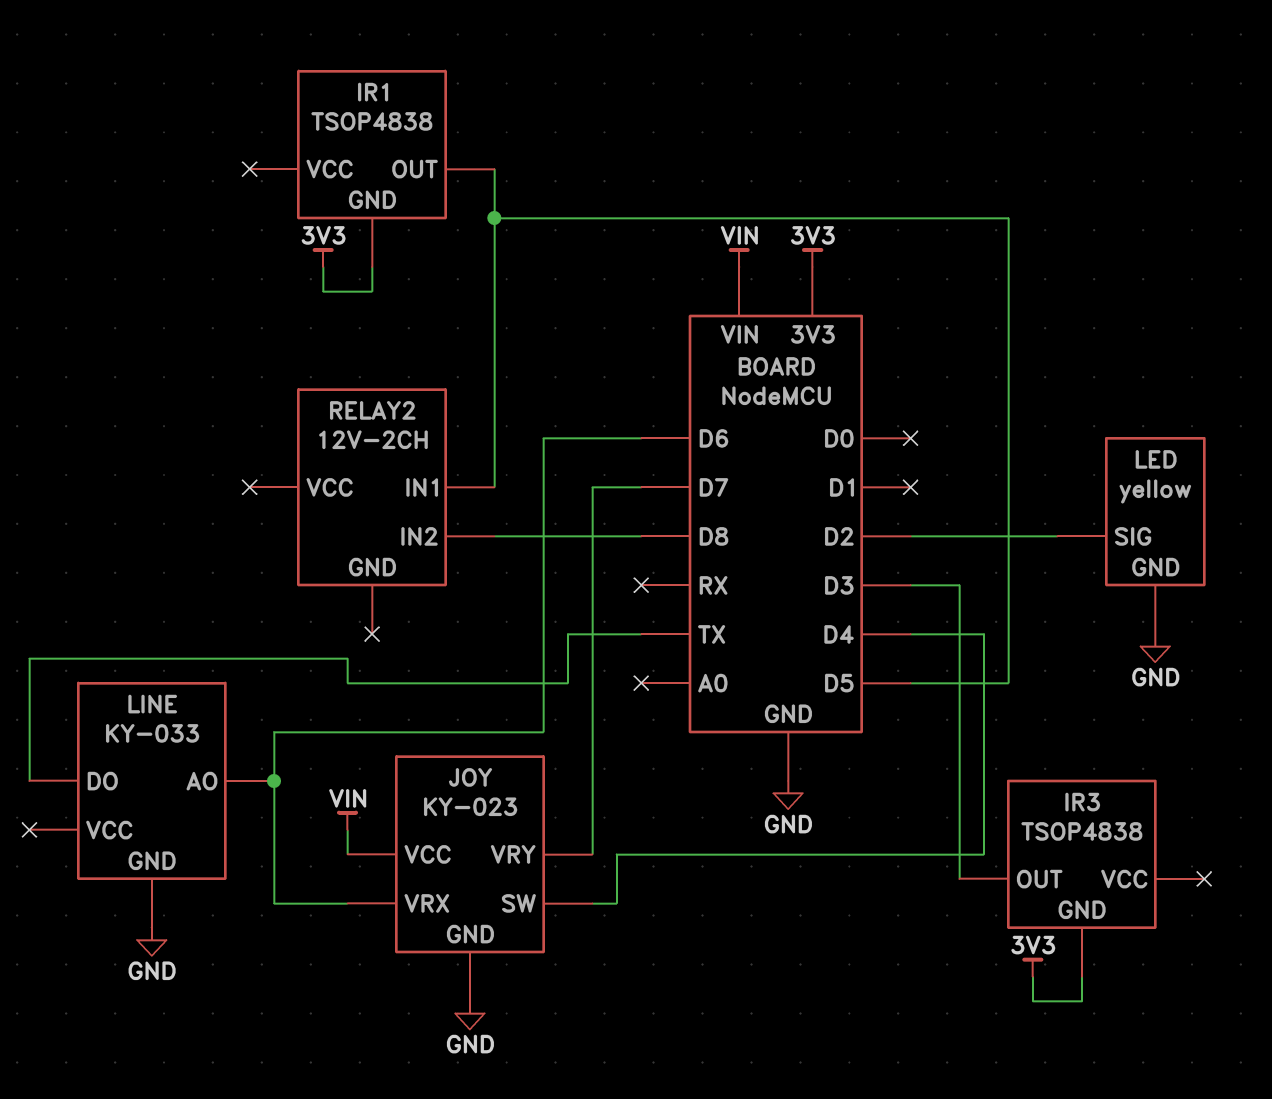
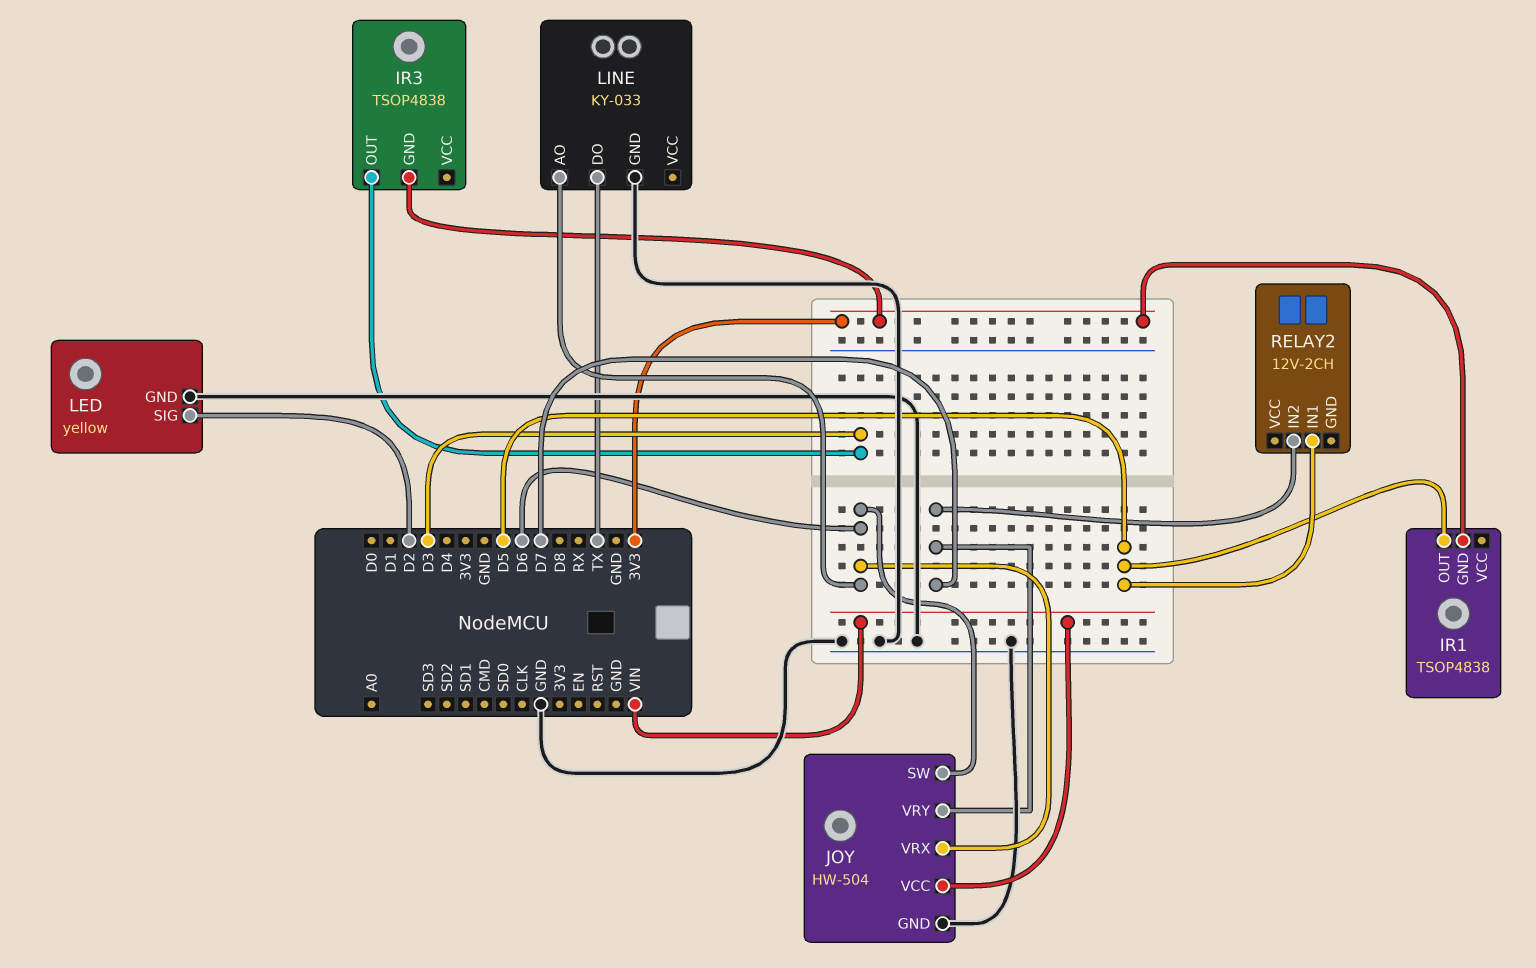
JOY: KY-023 -> HW-504
JOY pin SW: D4 -> D6
RELAY2 pin IN2: D8 -> D7

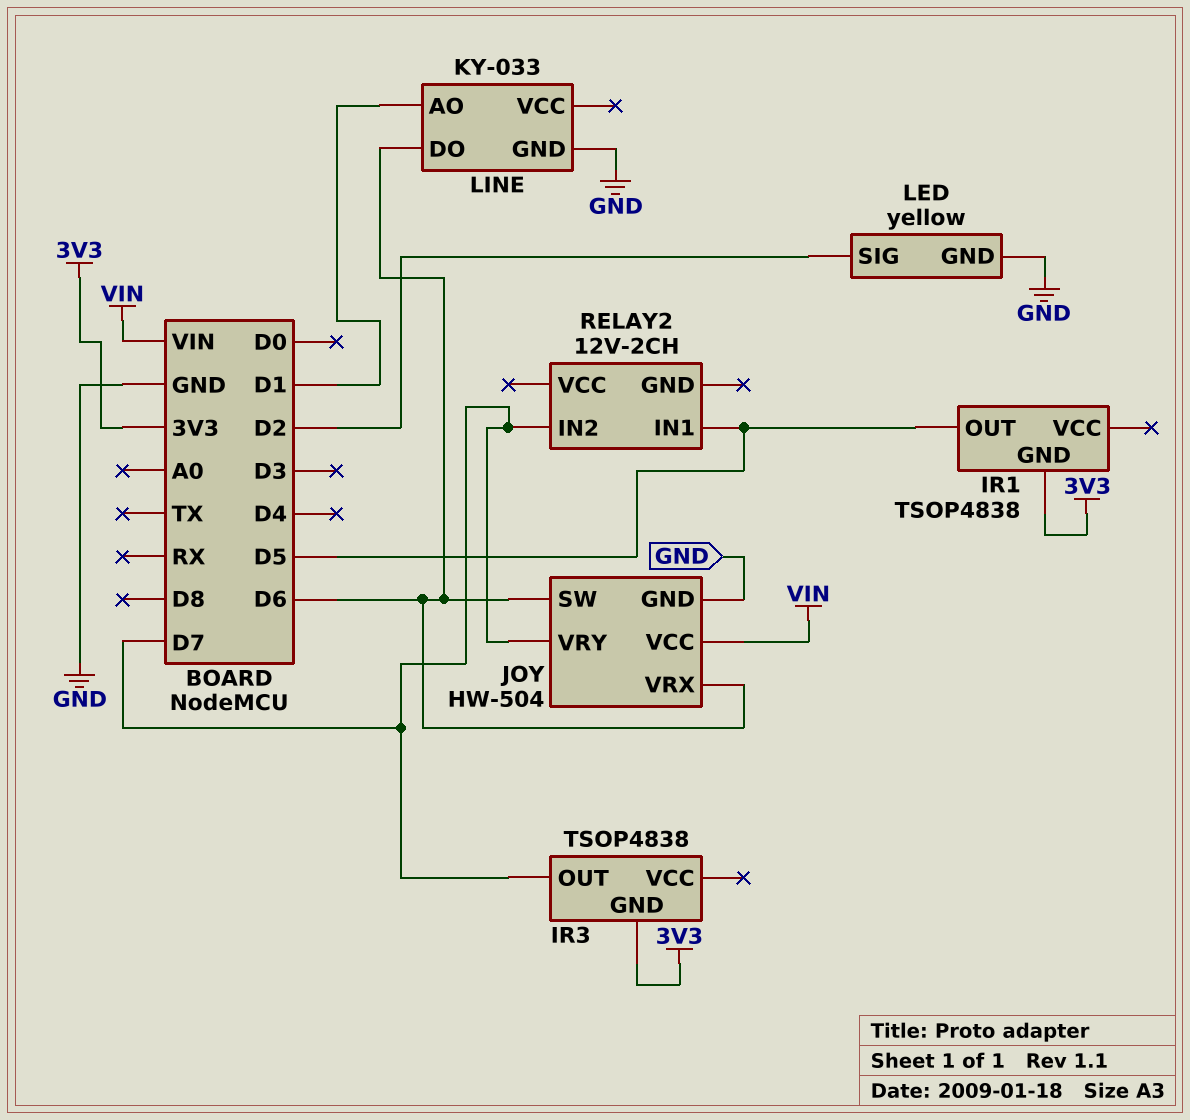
IR3 pin OUT: D3 -> D7
LINE pin AO: D6 -> D1
LINE pin DO: TX -> D6

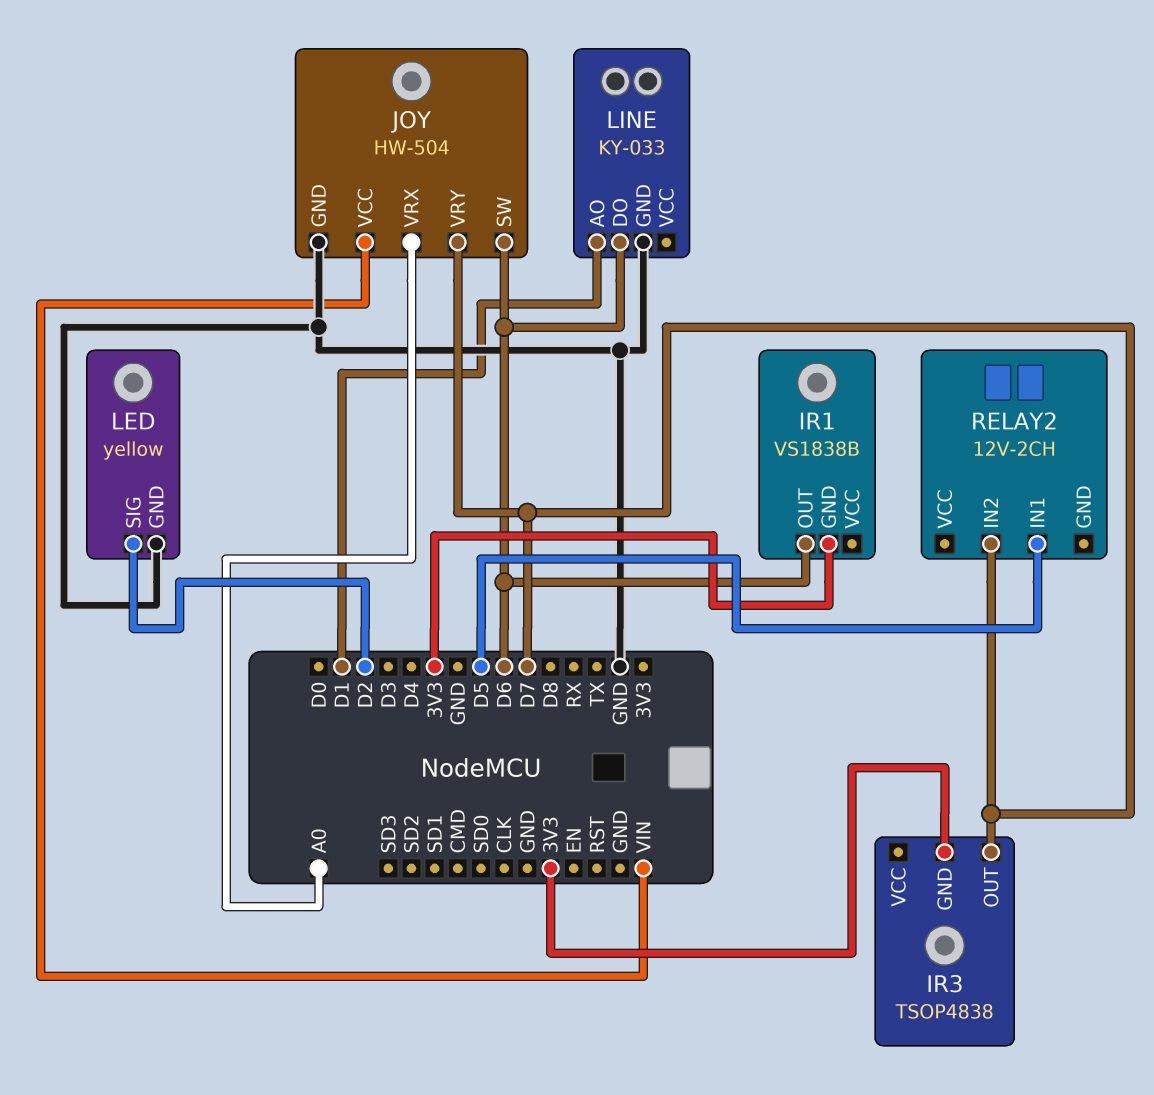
IR1: TSOP4838 -> VS1838B
IR1 pin OUT: D5 -> D6
JOY pin VRX: D6 -> A0

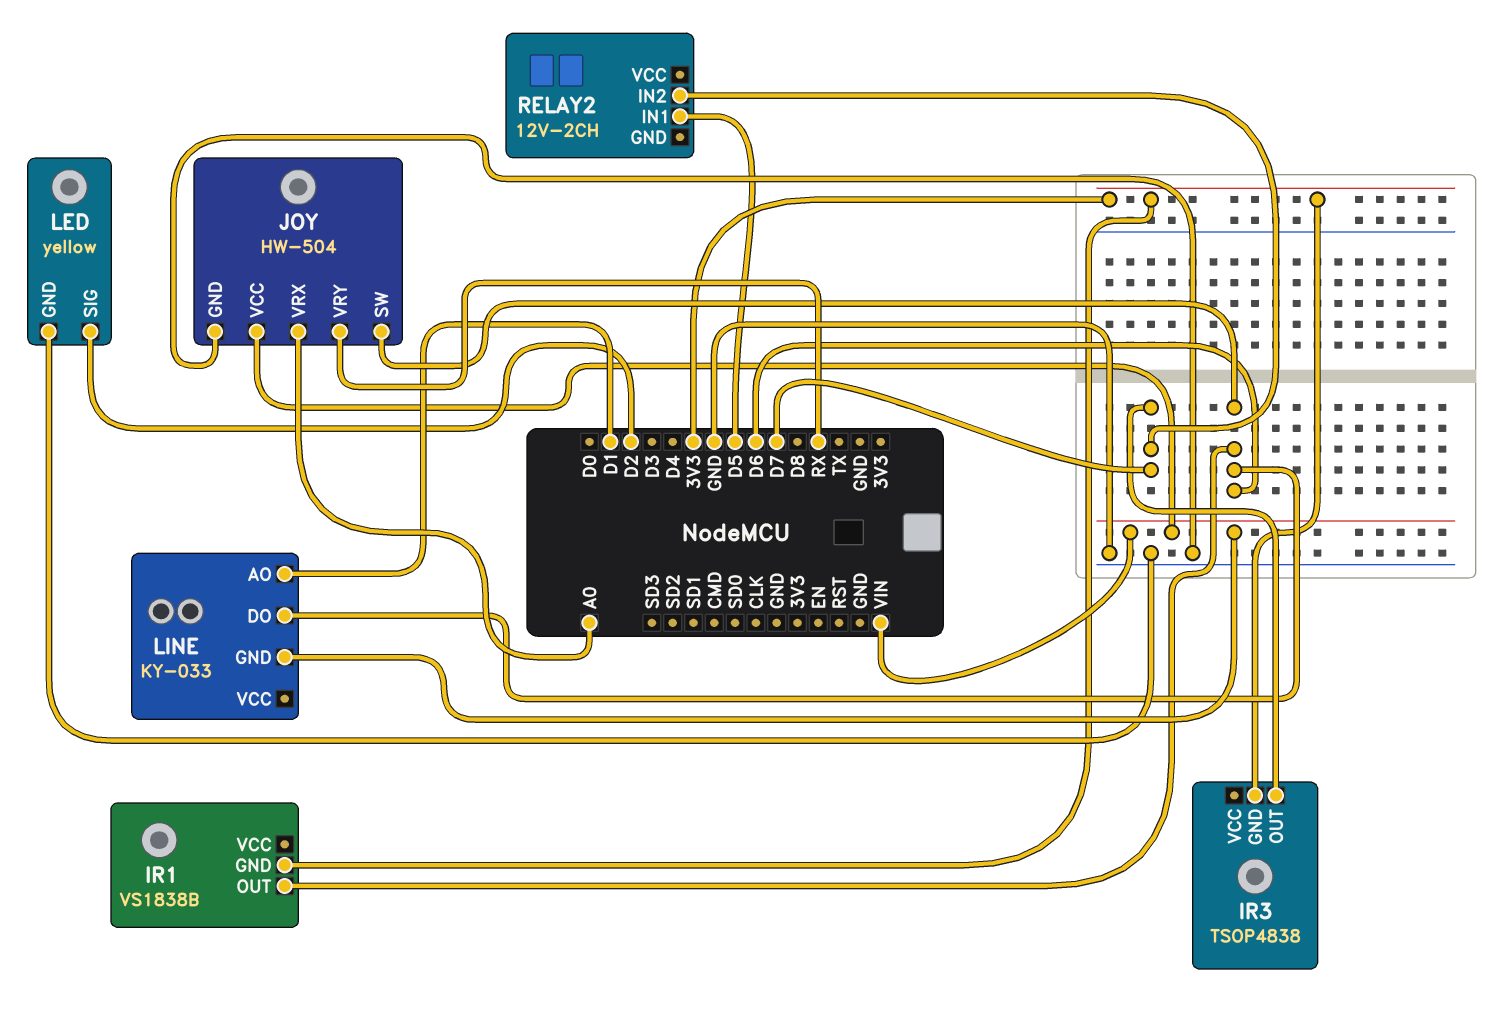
JOY pin VRY: D7 -> RX
LINE pin GND: GND -> VIN

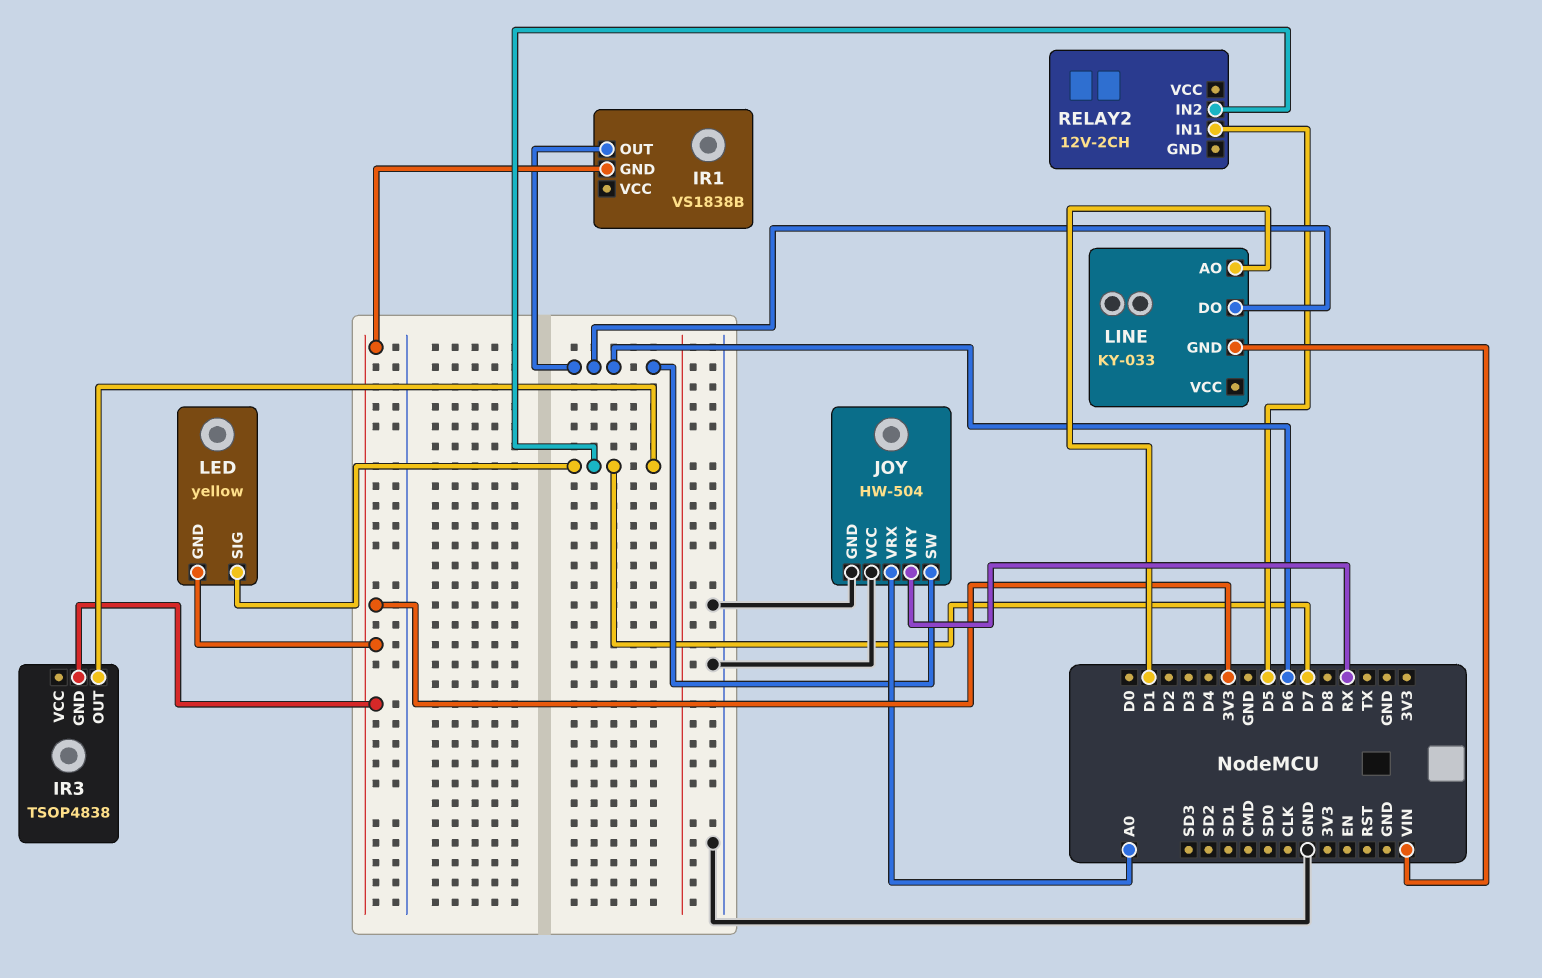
JOY pin VCC: VIN -> GND
LED pin GND: GND -> 3V3
LED pin SIG: D2 -> D7

